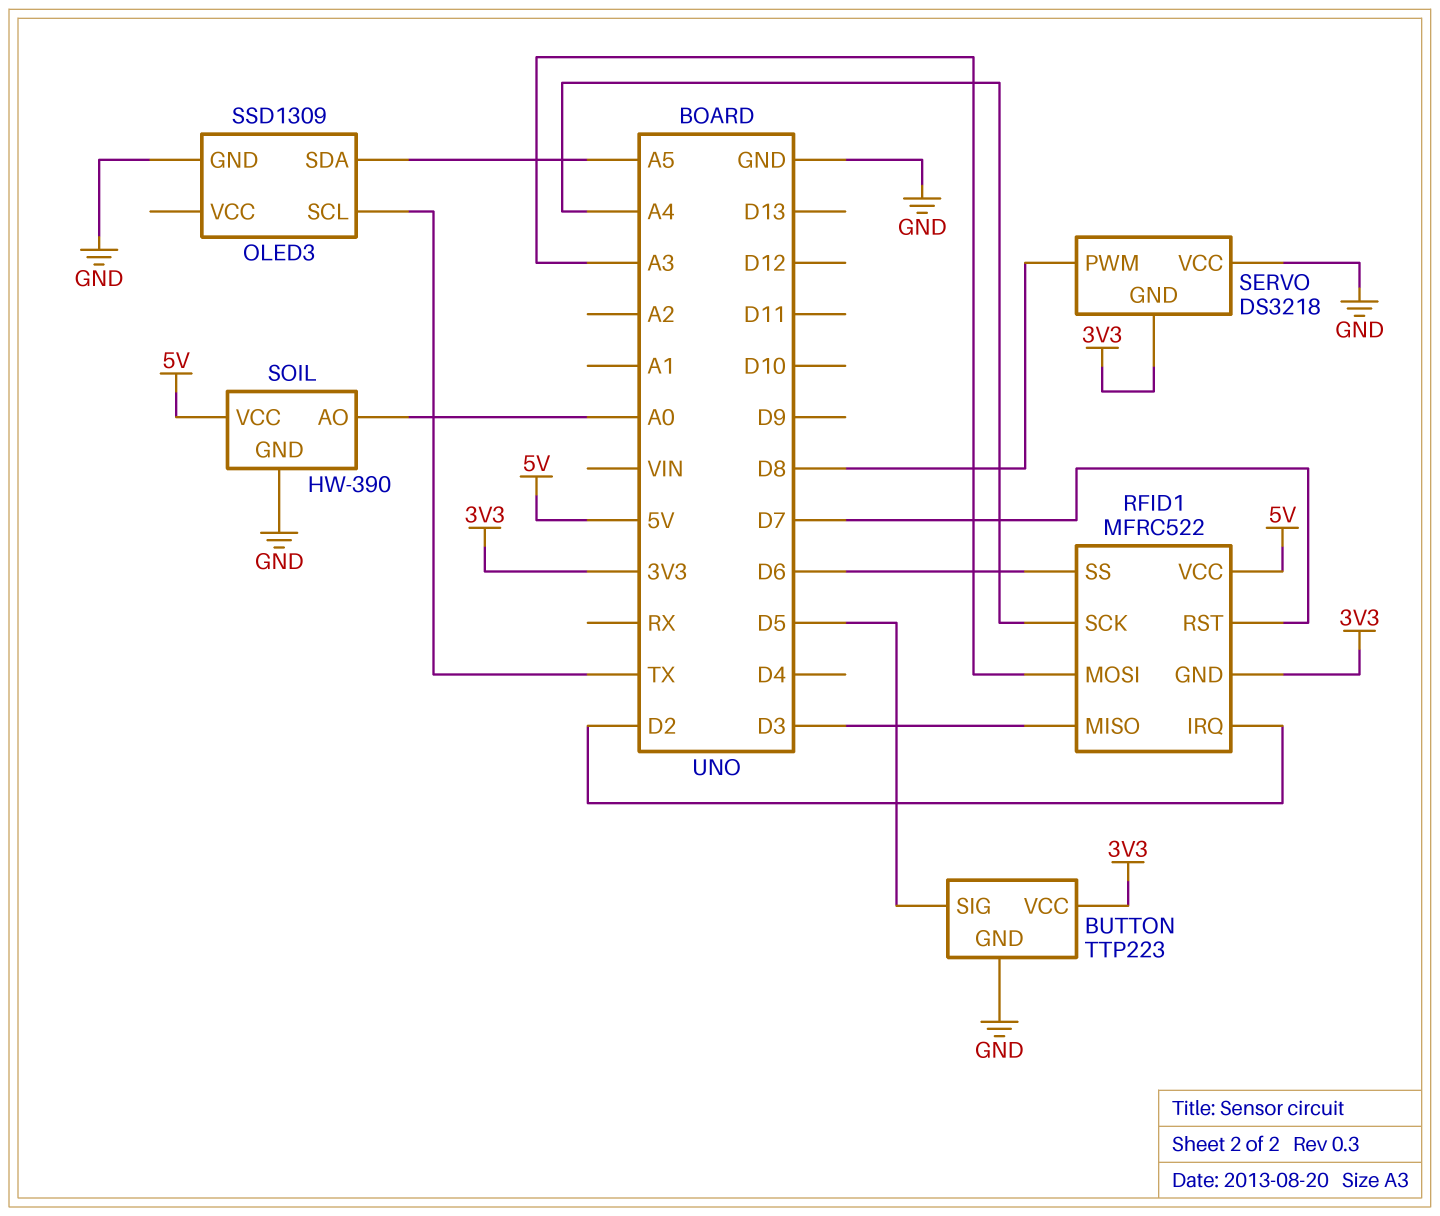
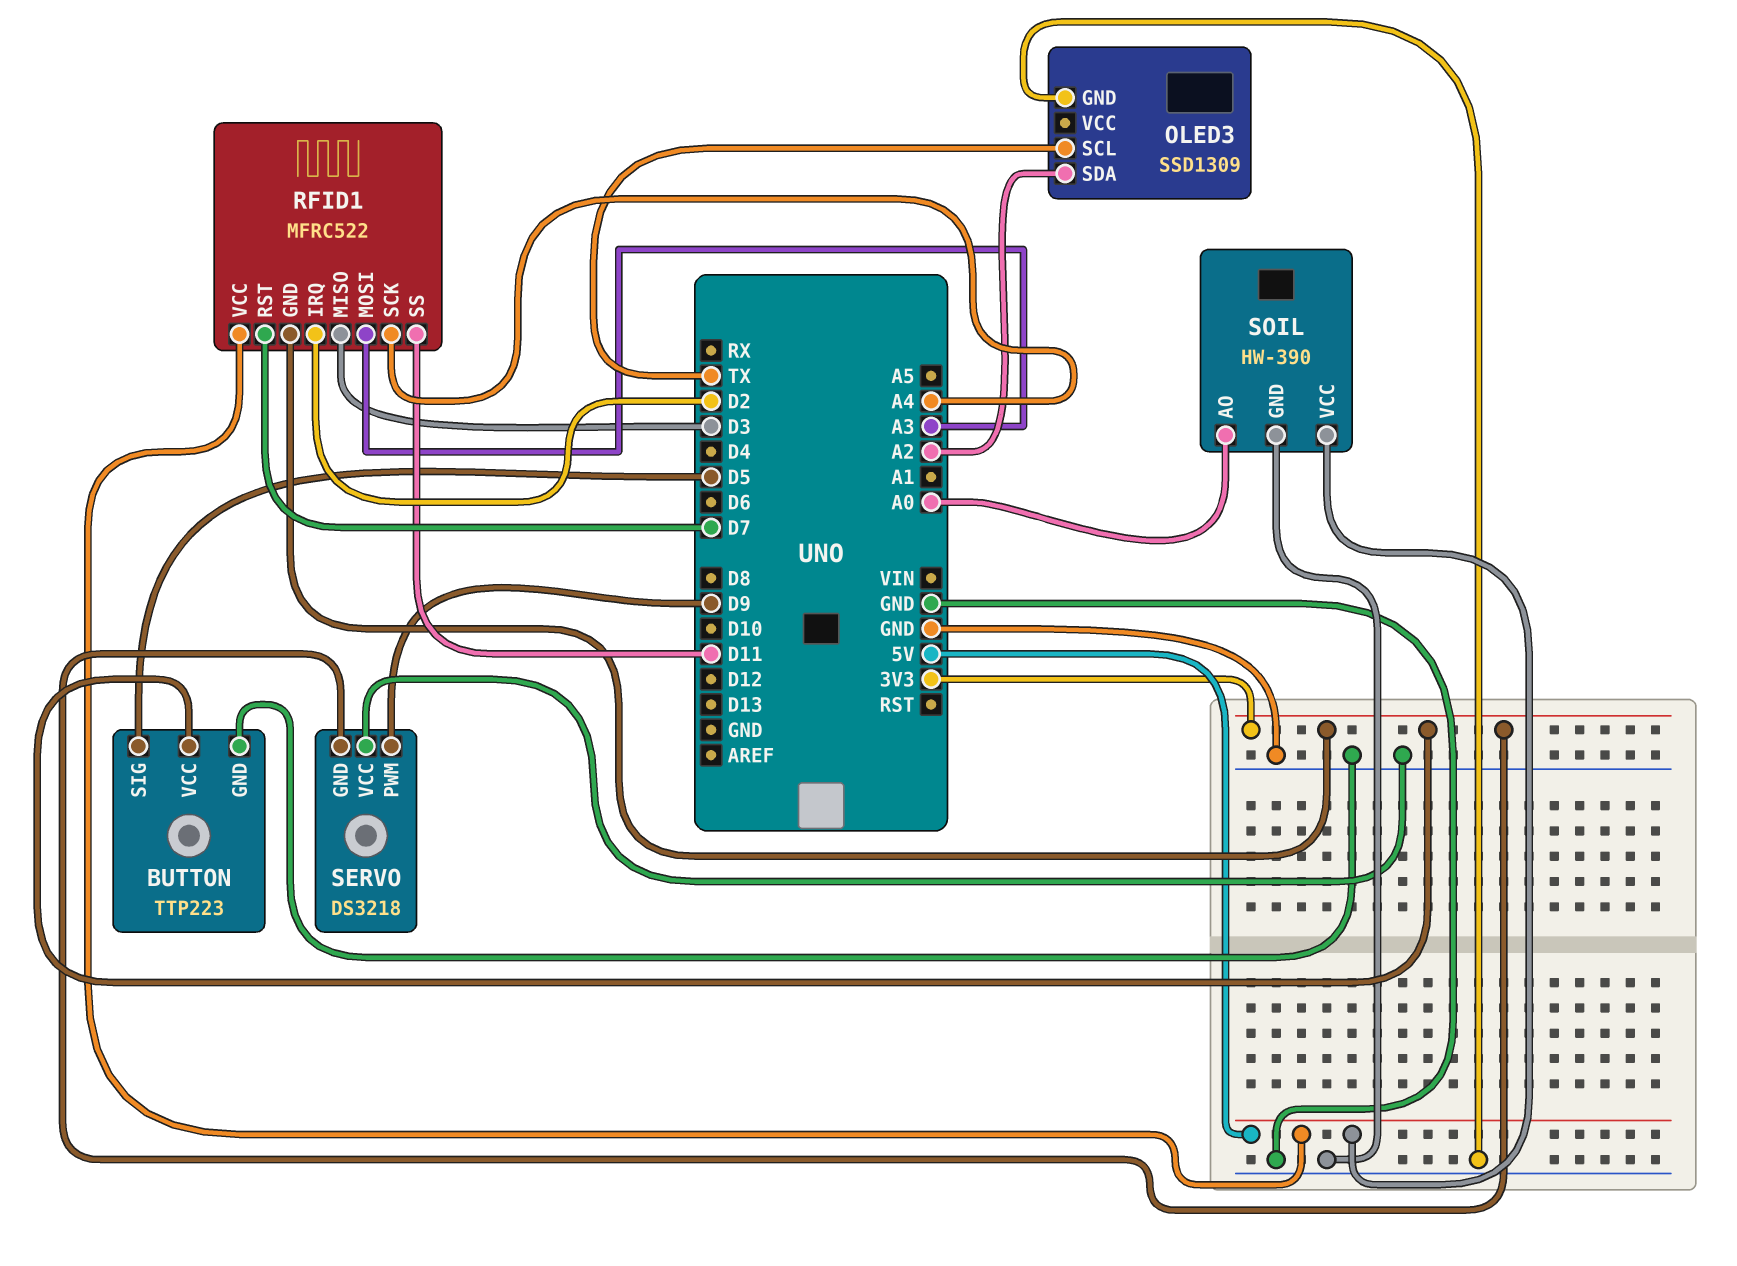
OLED3 pin SDA: A5 -> A2
RFID1 pin SS: D6 -> D11
SERVO pin PWM: D8 -> D9

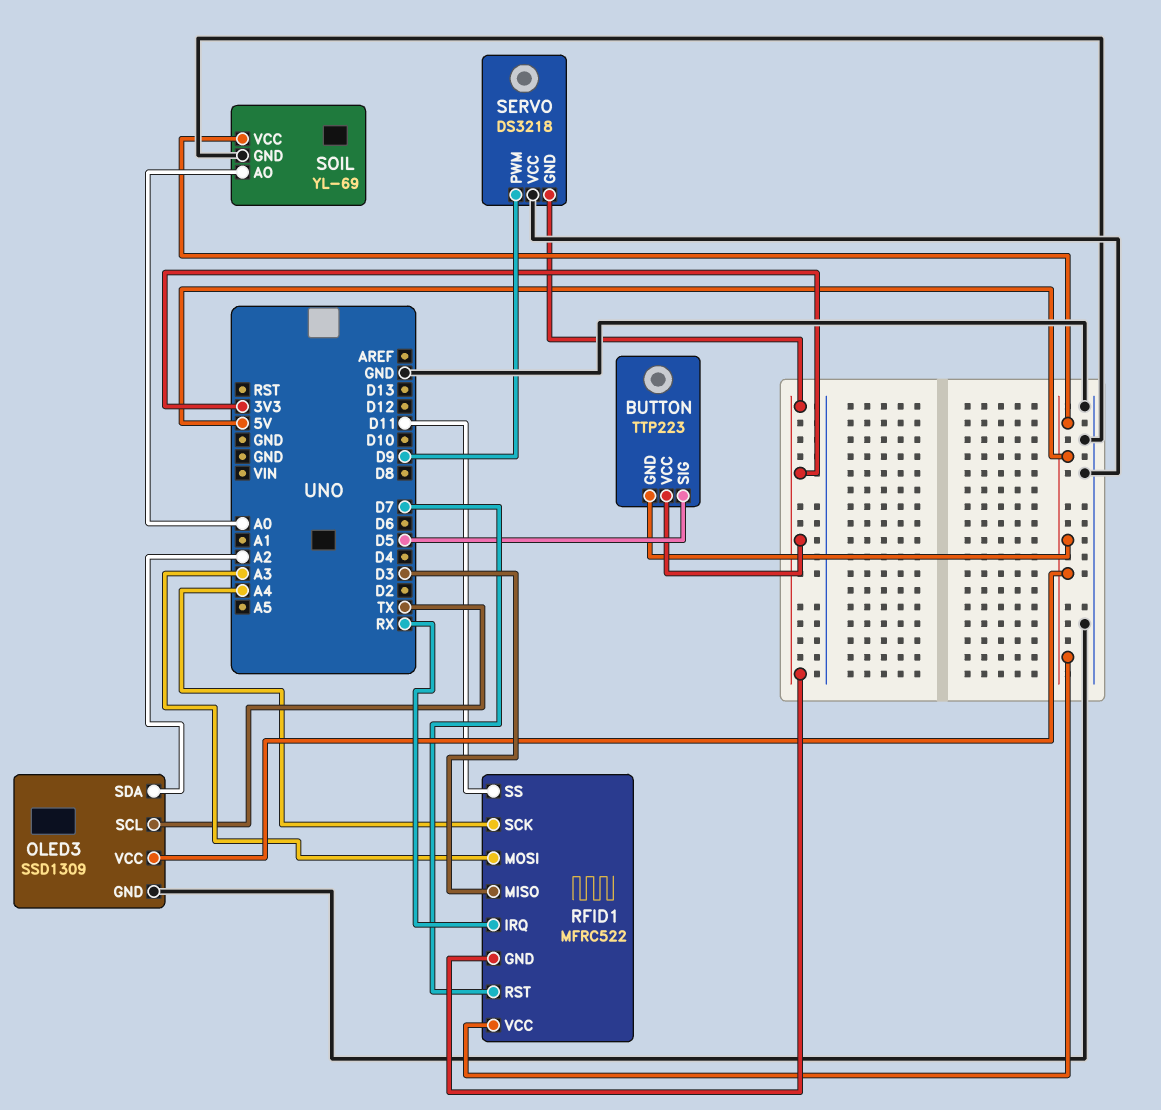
BUTTON pin GND: GND -> 5V
OLED3 pin VCC: none -> 5V
RFID1 pin IRQ: D2 -> RX
SOIL: HW-390 -> YL-69

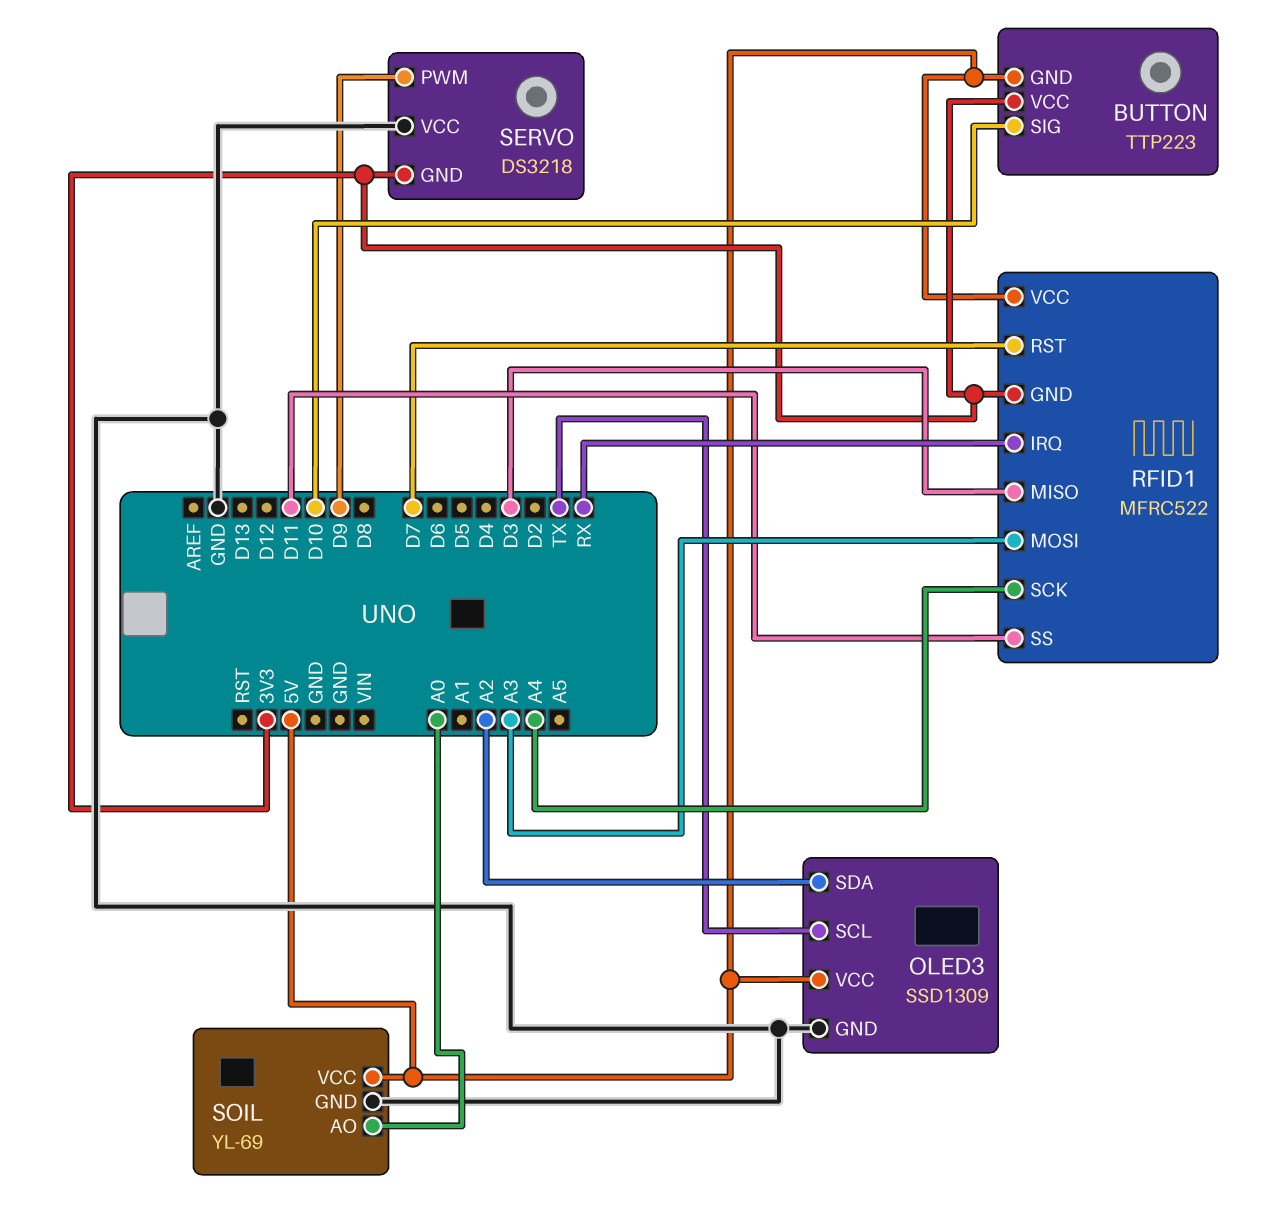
BUTTON pin SIG: D5 -> D10

